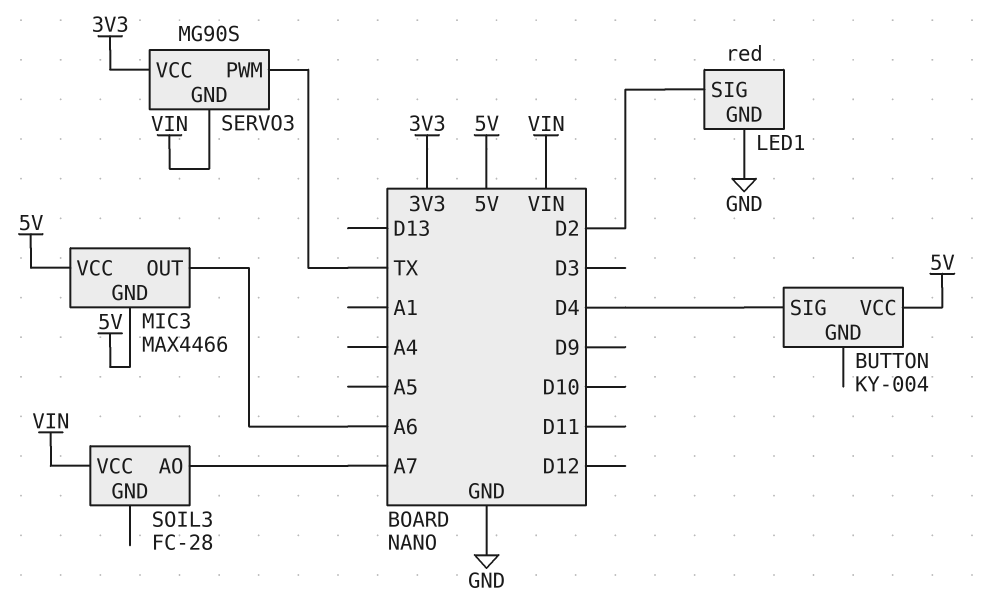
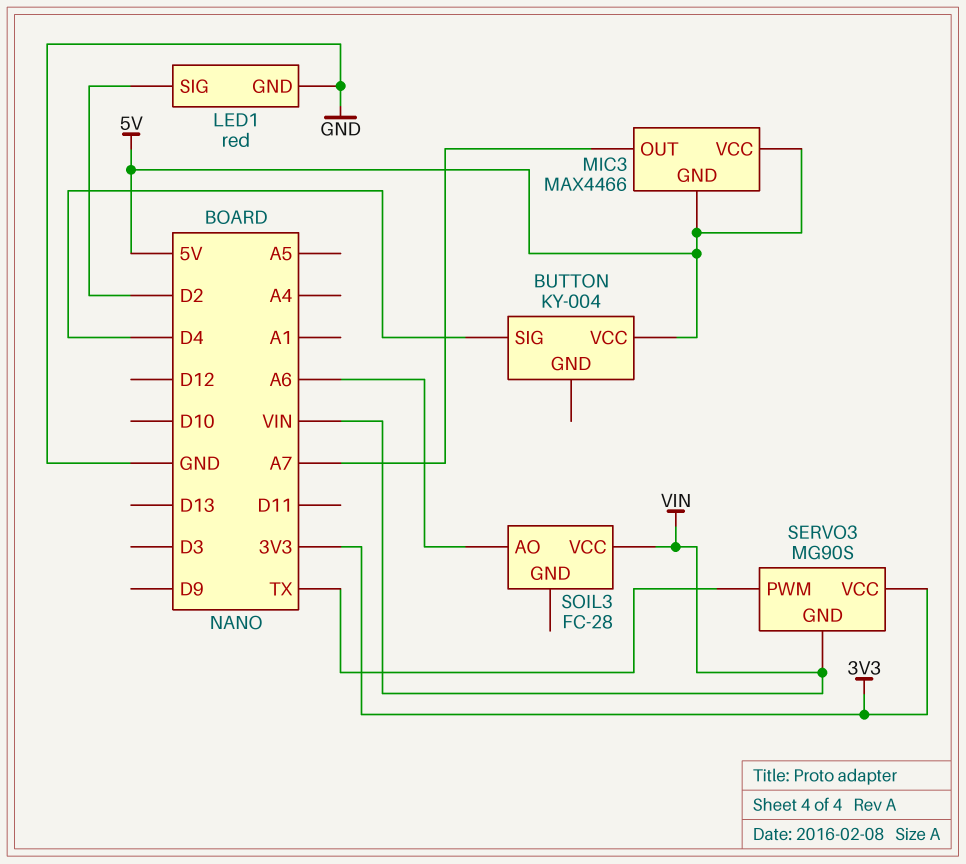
MIC3 pin OUT: A6 -> A7
SOIL3 pin AO: A7 -> A6

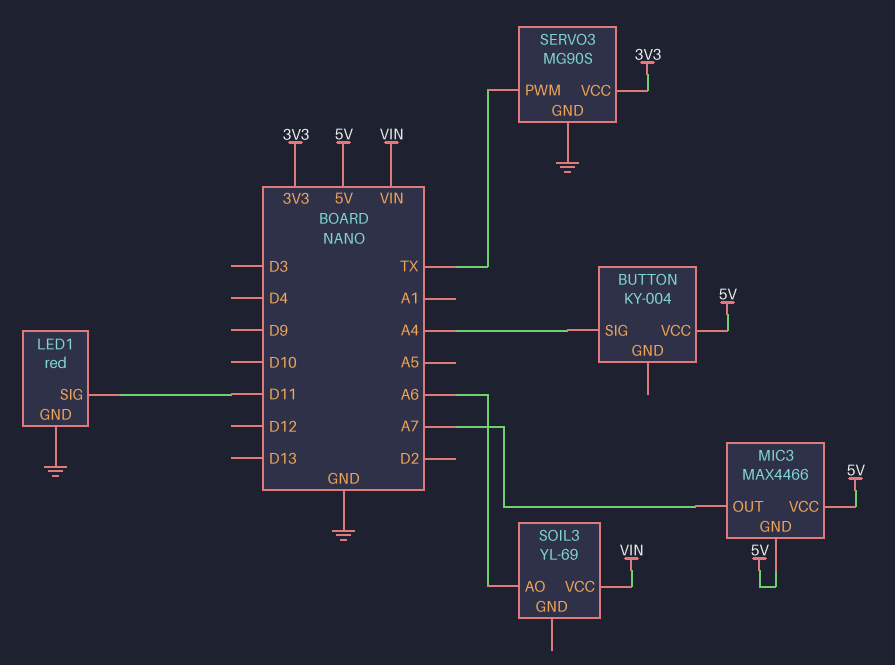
BUTTON pin SIG: D4 -> A4
LED1 pin SIG: D2 -> D11
SERVO3 pin GND: VIN -> GND
SOIL3: FC-28 -> YL-69

